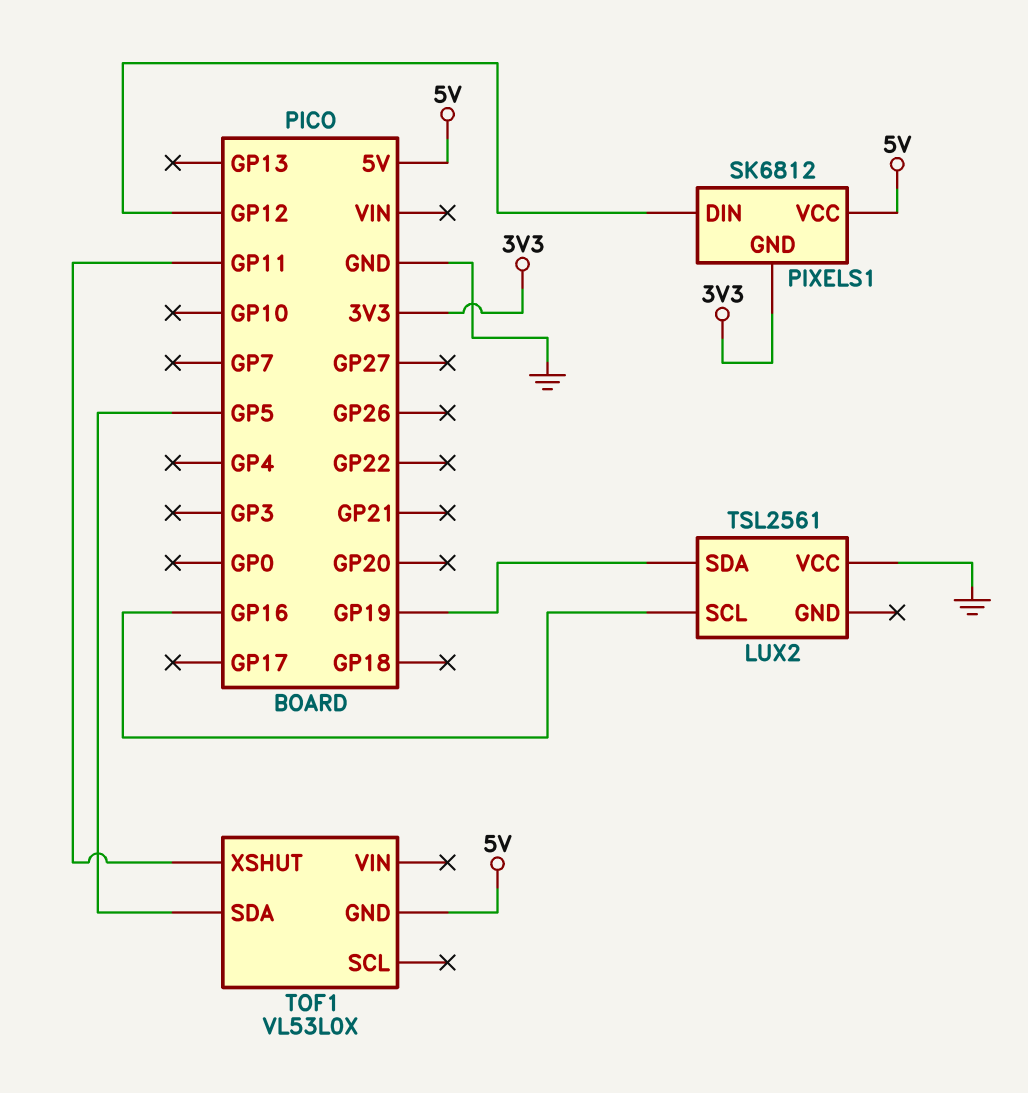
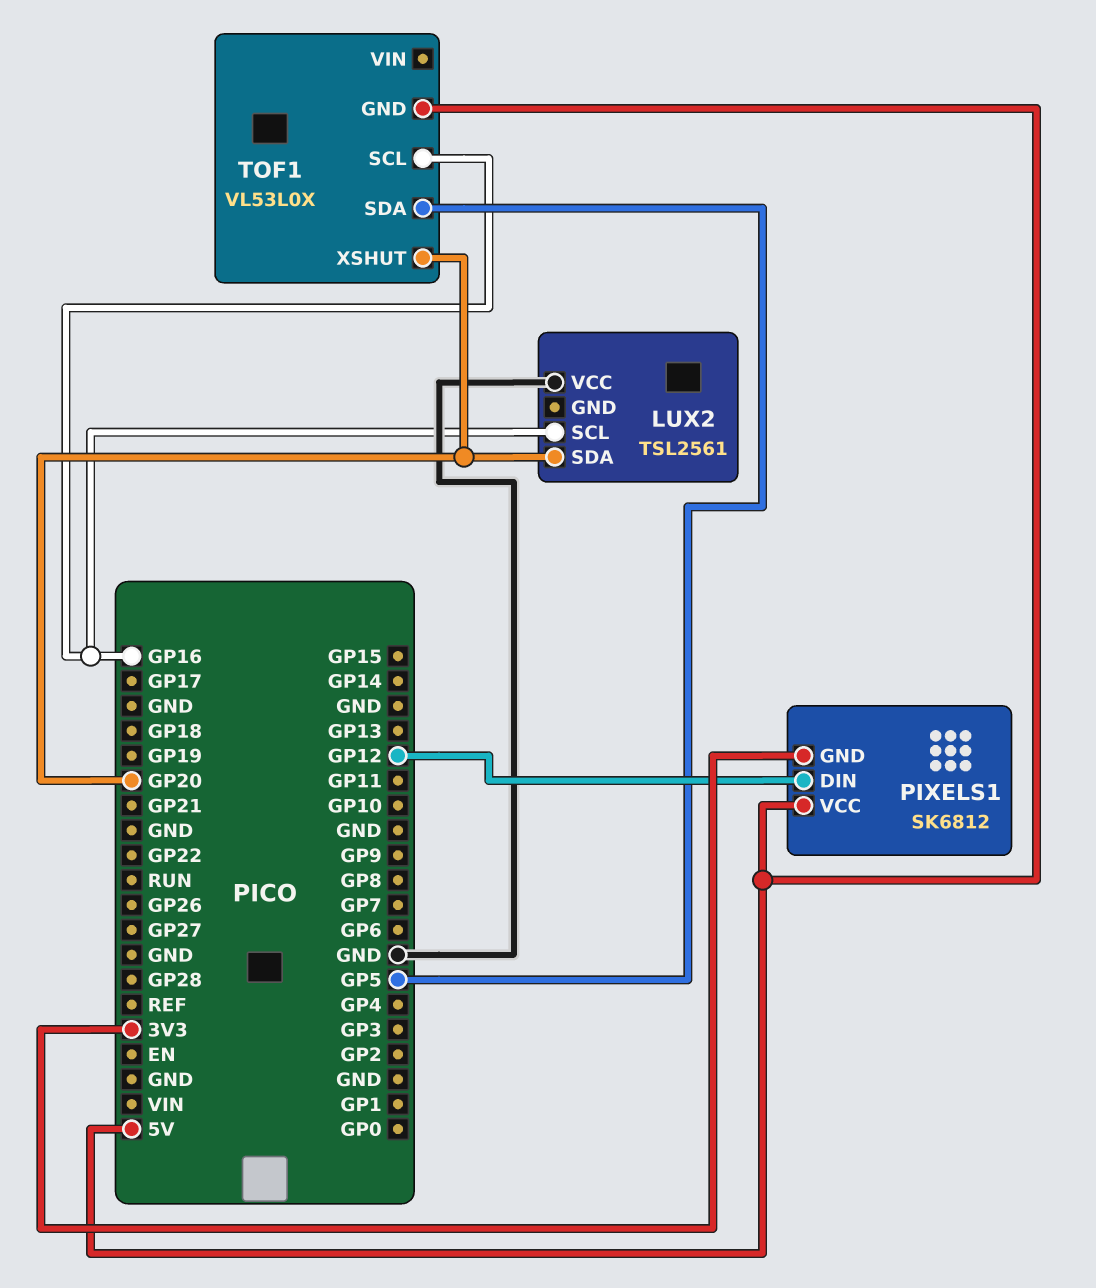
LUX2 pin SDA: GP19 -> GP20
TOF1 pin SCL: none -> GP16
TOF1 pin XSHUT: GP11 -> GP20

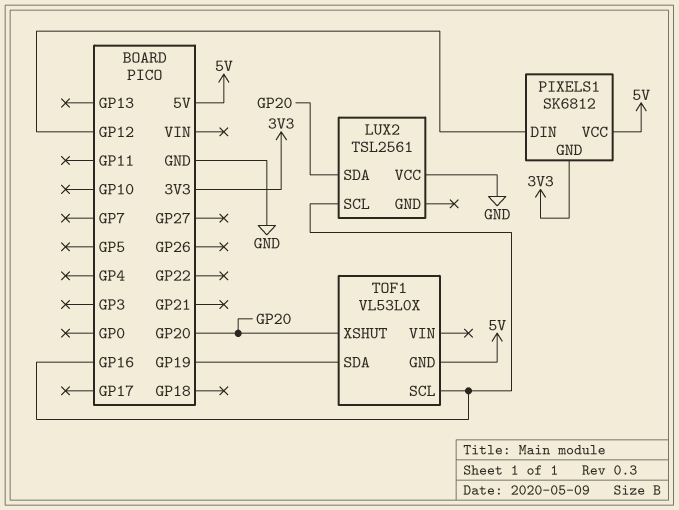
TOF1 pin SDA: GP5 -> GP19

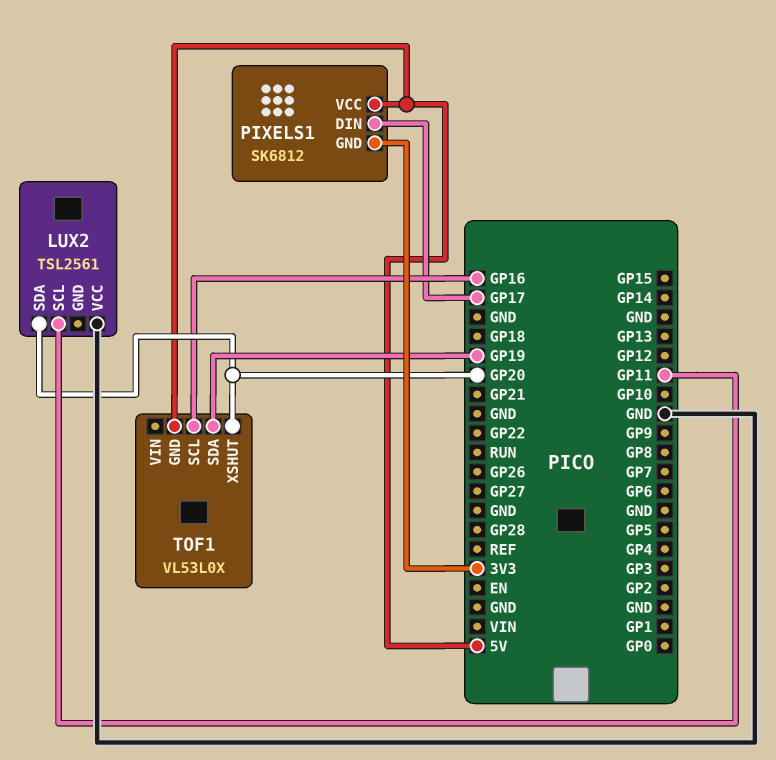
LUX2 pin SCL: GP16 -> GP11
PIXELS1 pin DIN: GP12 -> GP17

